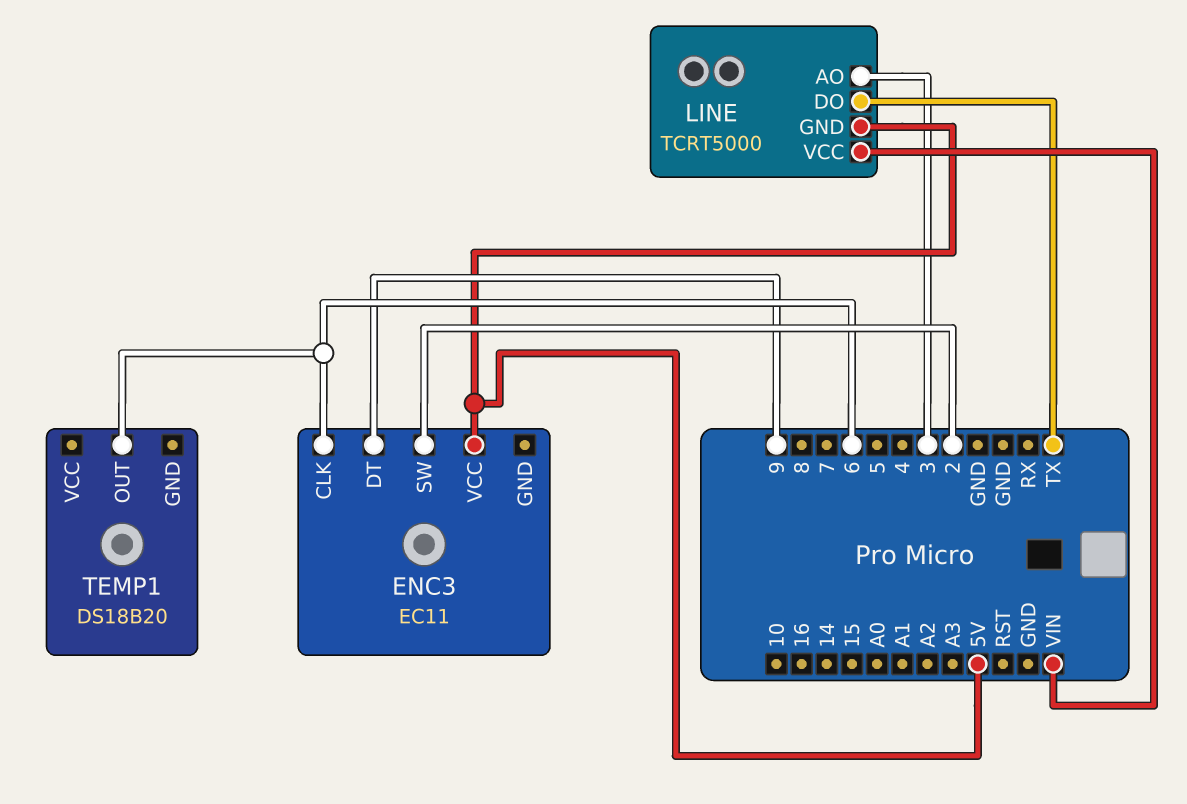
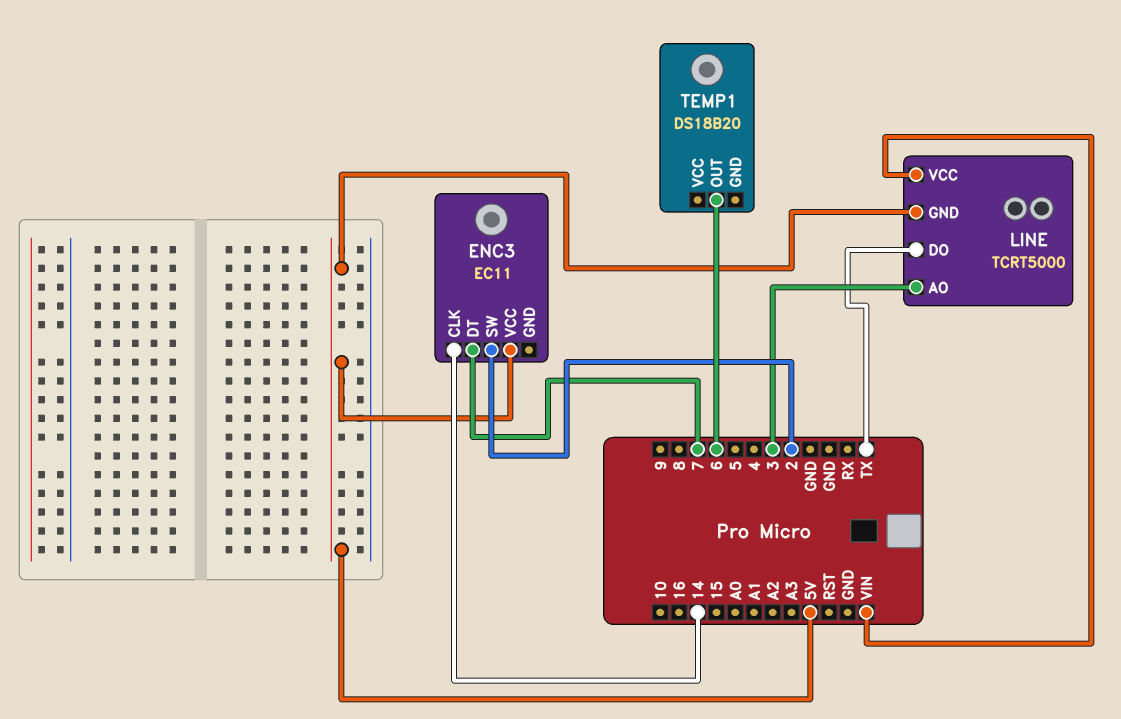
ENC3 pin CLK: 6 -> 14
ENC3 pin DT: 9 -> 7

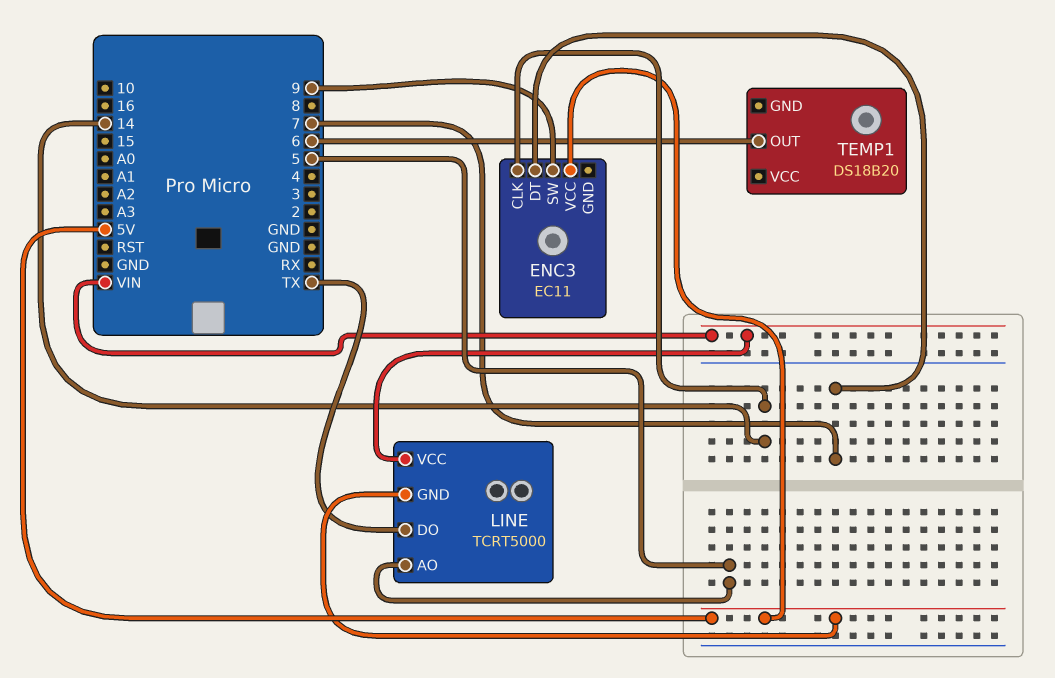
ENC3 pin SW: 2 -> 9
LINE pin AO: 3 -> 5

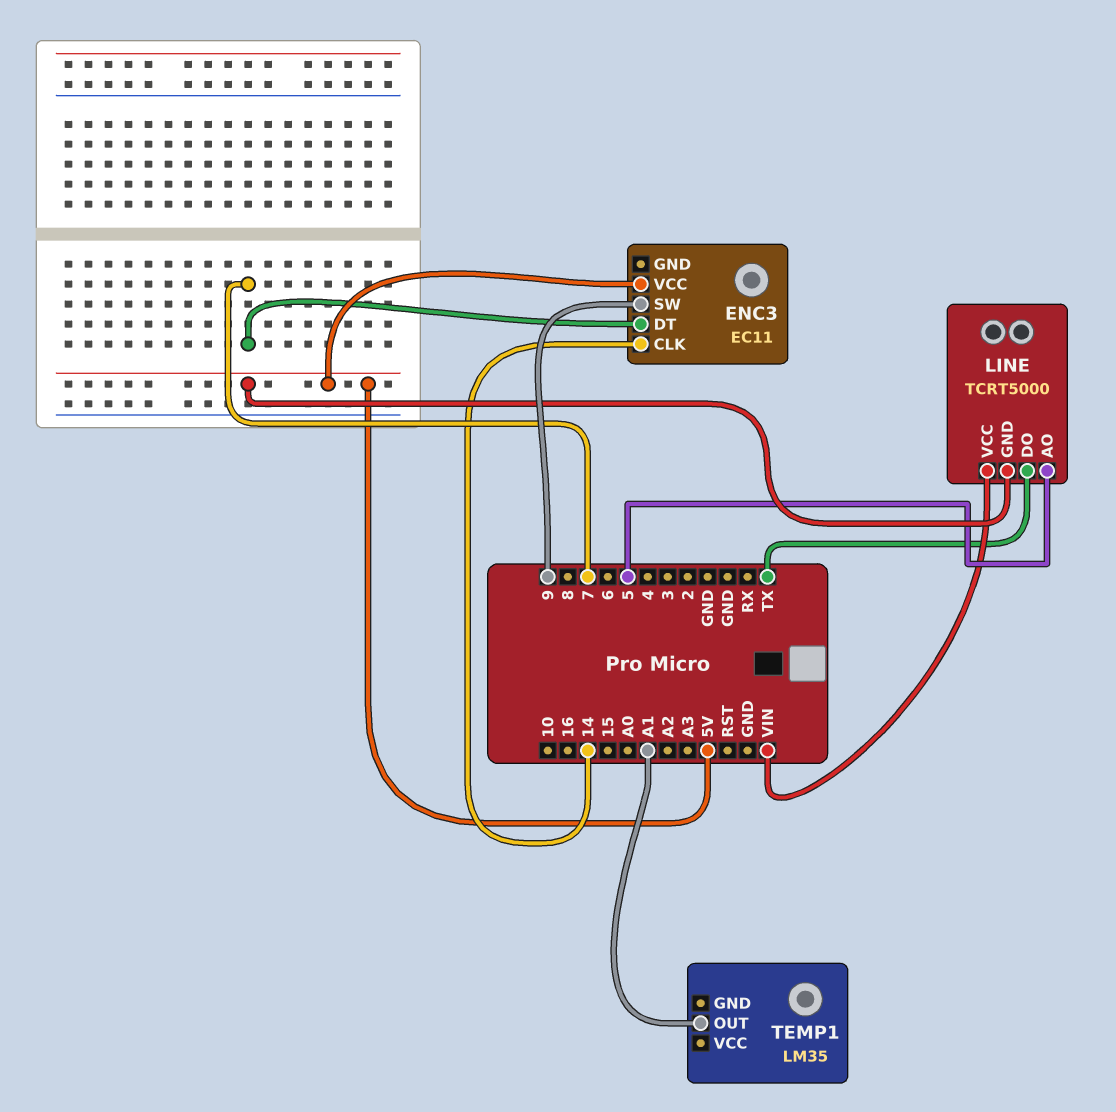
TEMP1: DS18B20 -> LM35
TEMP1 pin OUT: 6 -> A1

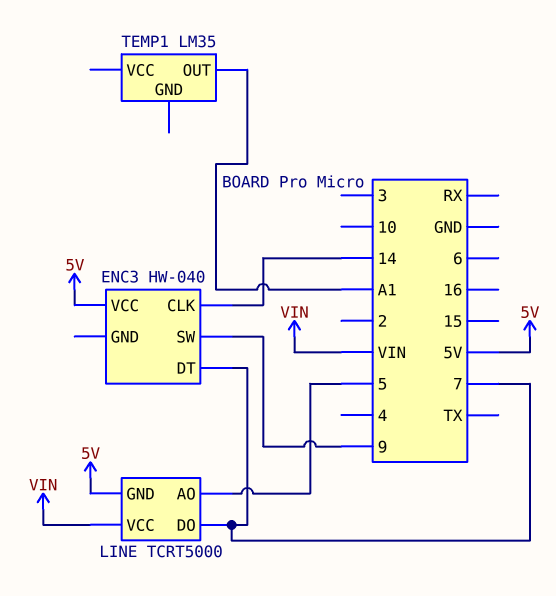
ENC3: EC11 -> HW-040
LINE pin DO: TX -> 7

